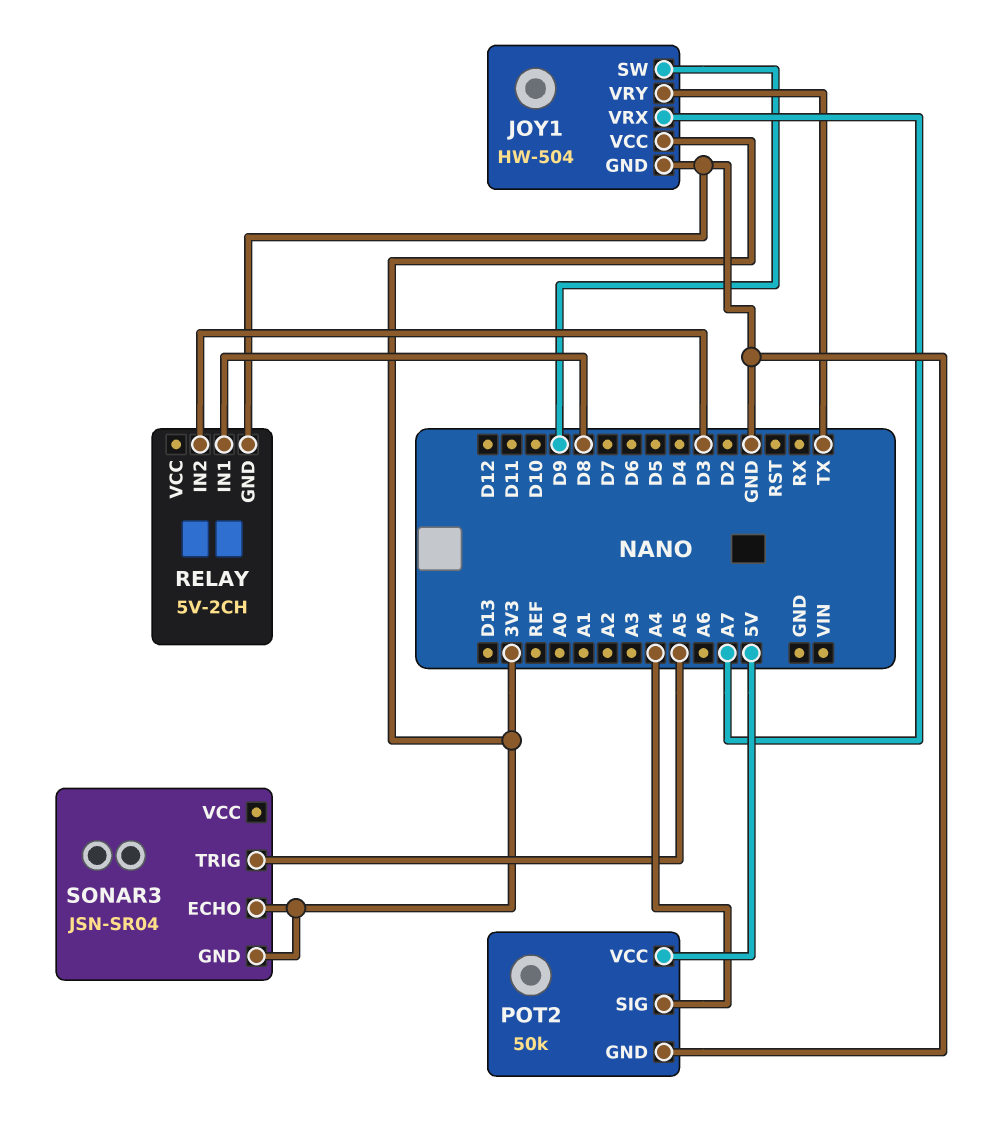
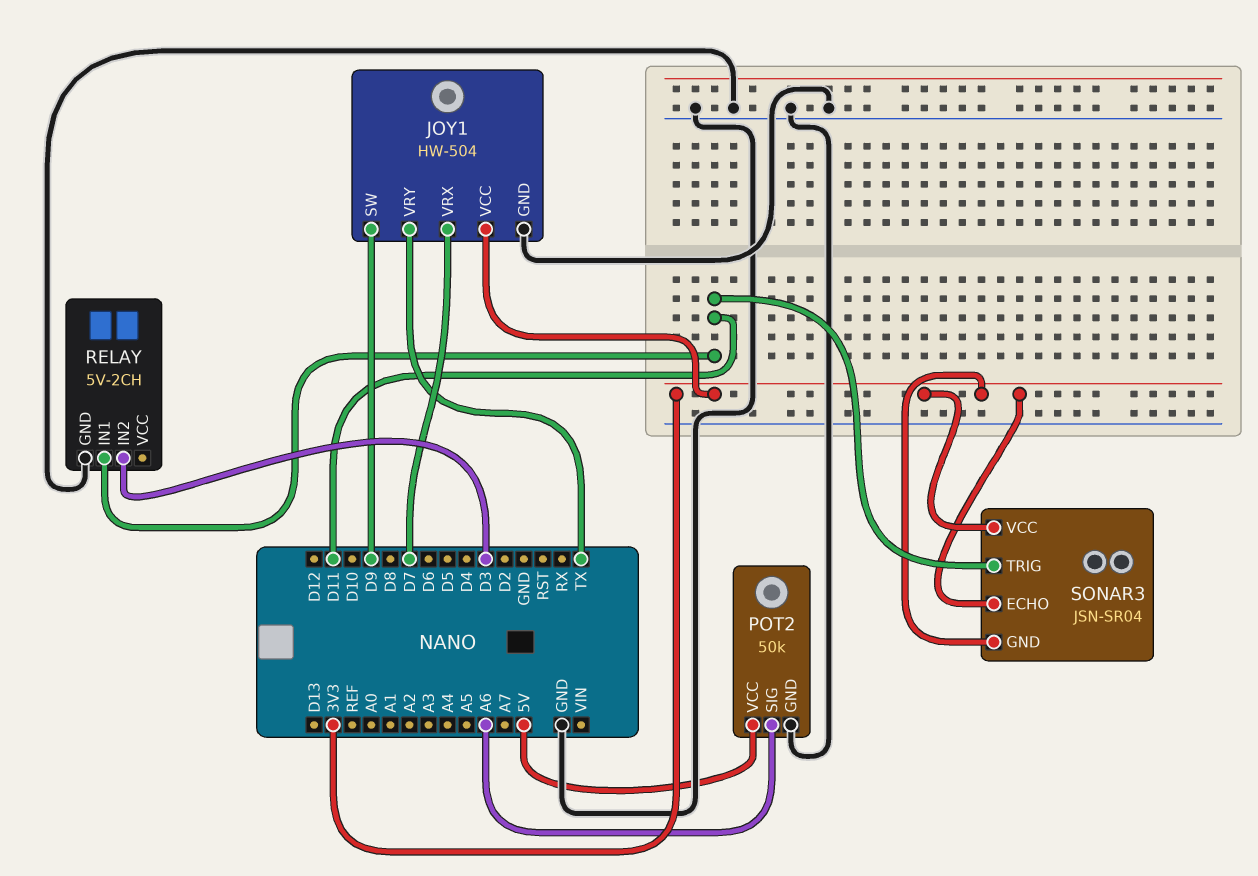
JOY1 pin VRX: A7 -> D7
POT2 pin SIG: A4 -> A6
RELAY pin IN1: D8 -> D11
SONAR3 pin TRIG: A5 -> D11
SONAR3 pin VCC: none -> 3V3

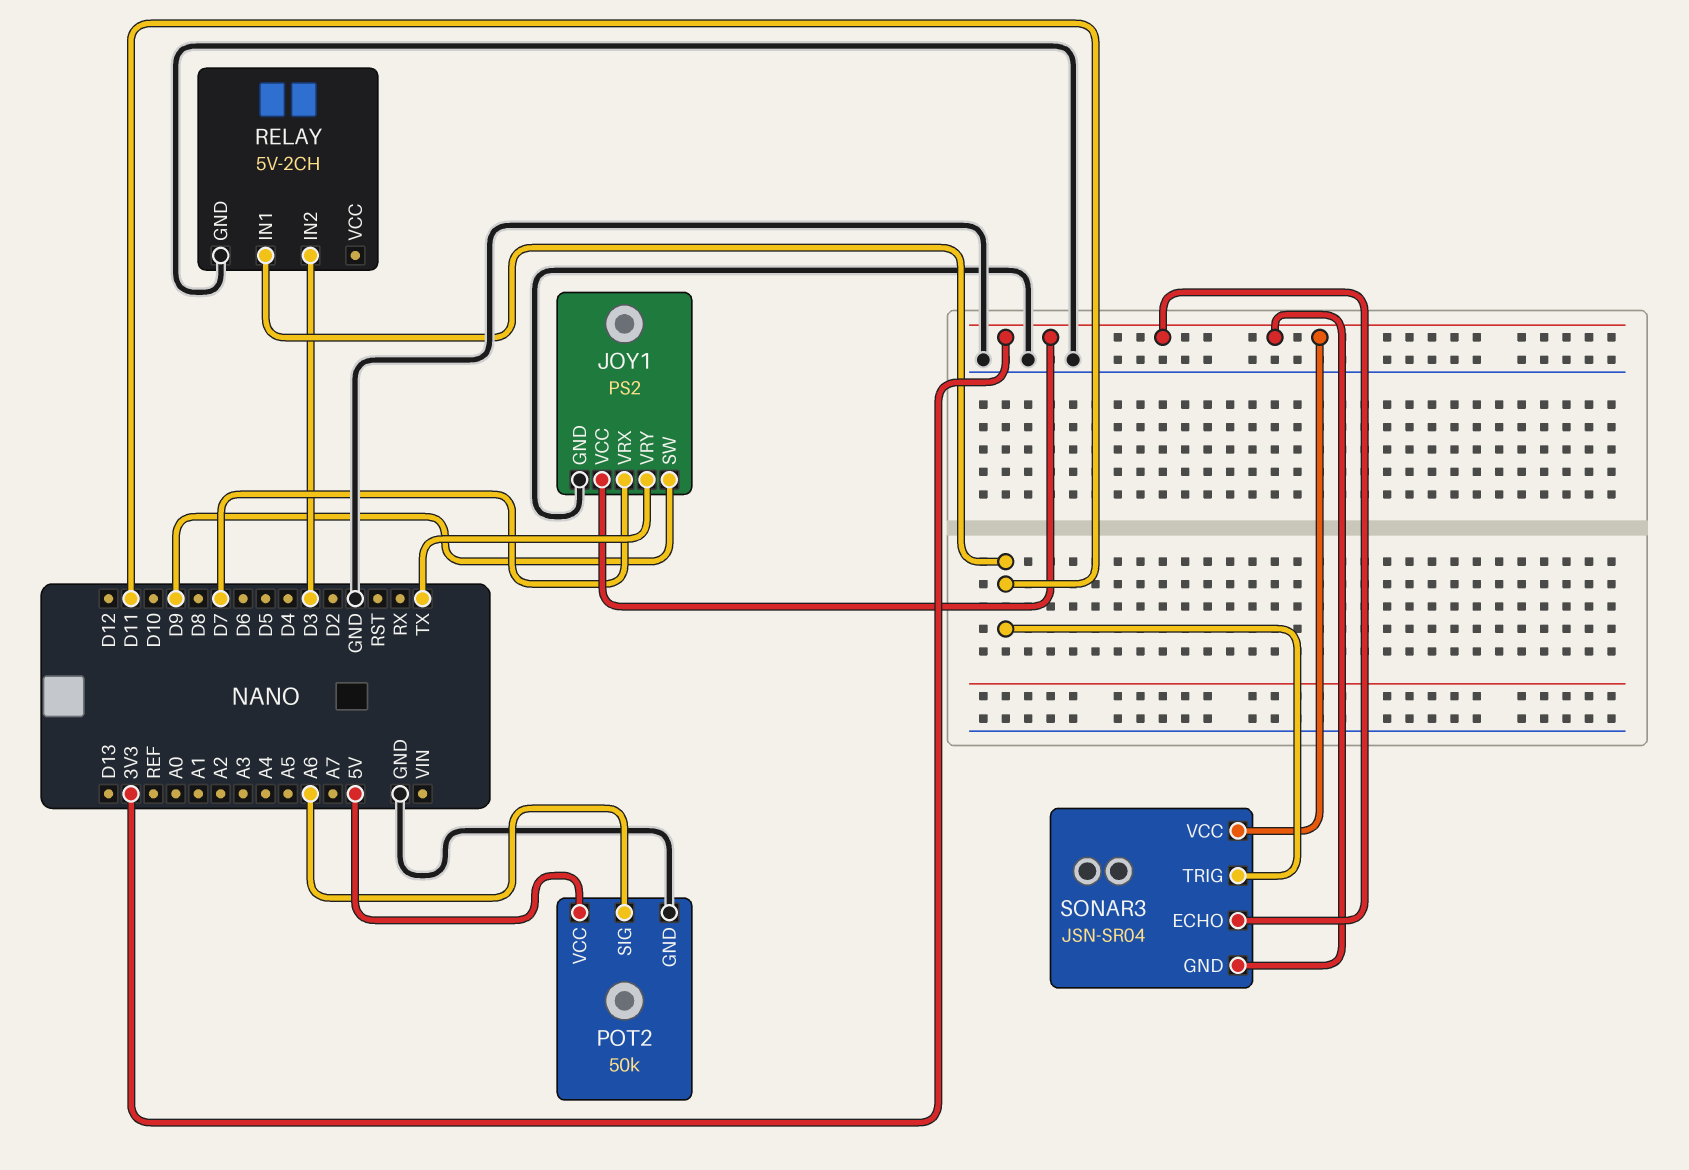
JOY1: HW-504 -> PS2

